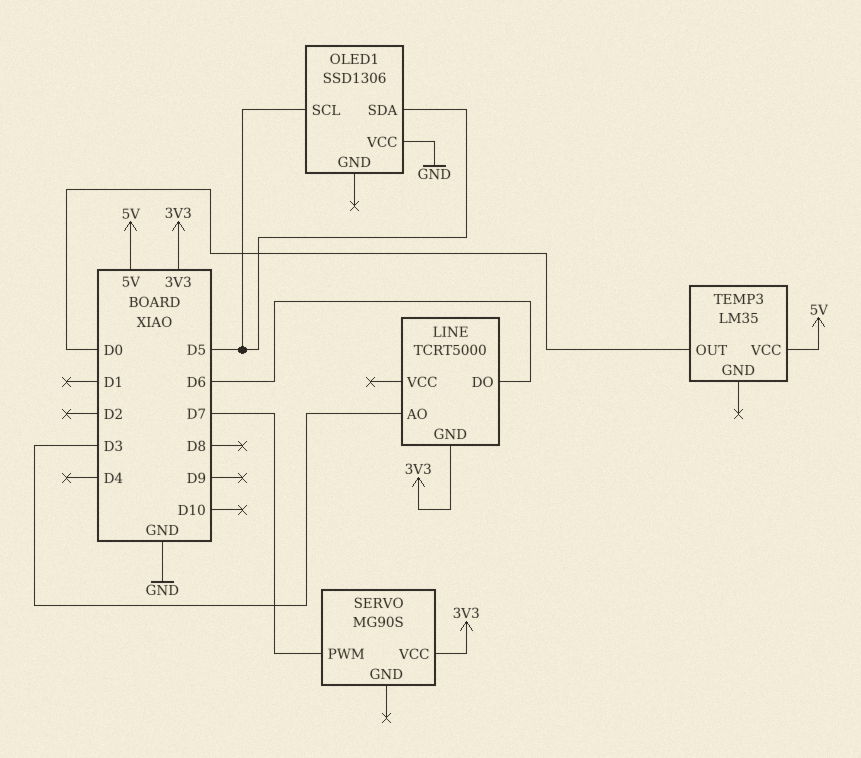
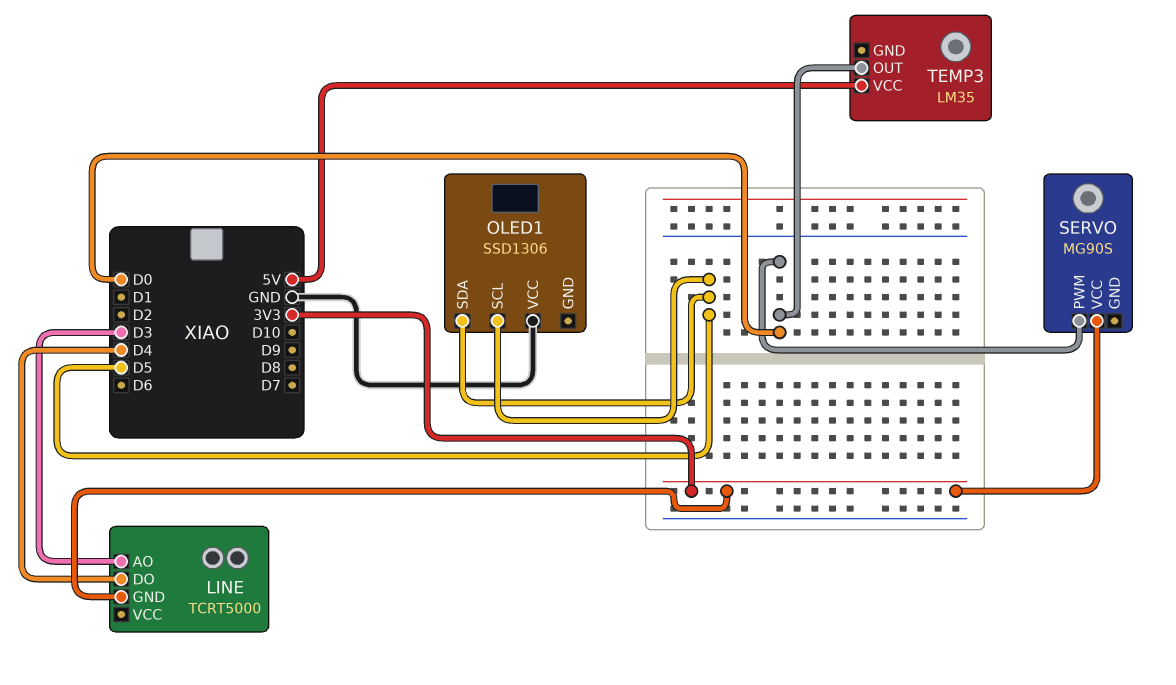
LINE pin DO: D6 -> D4
SERVO pin PWM: D7 -> D0

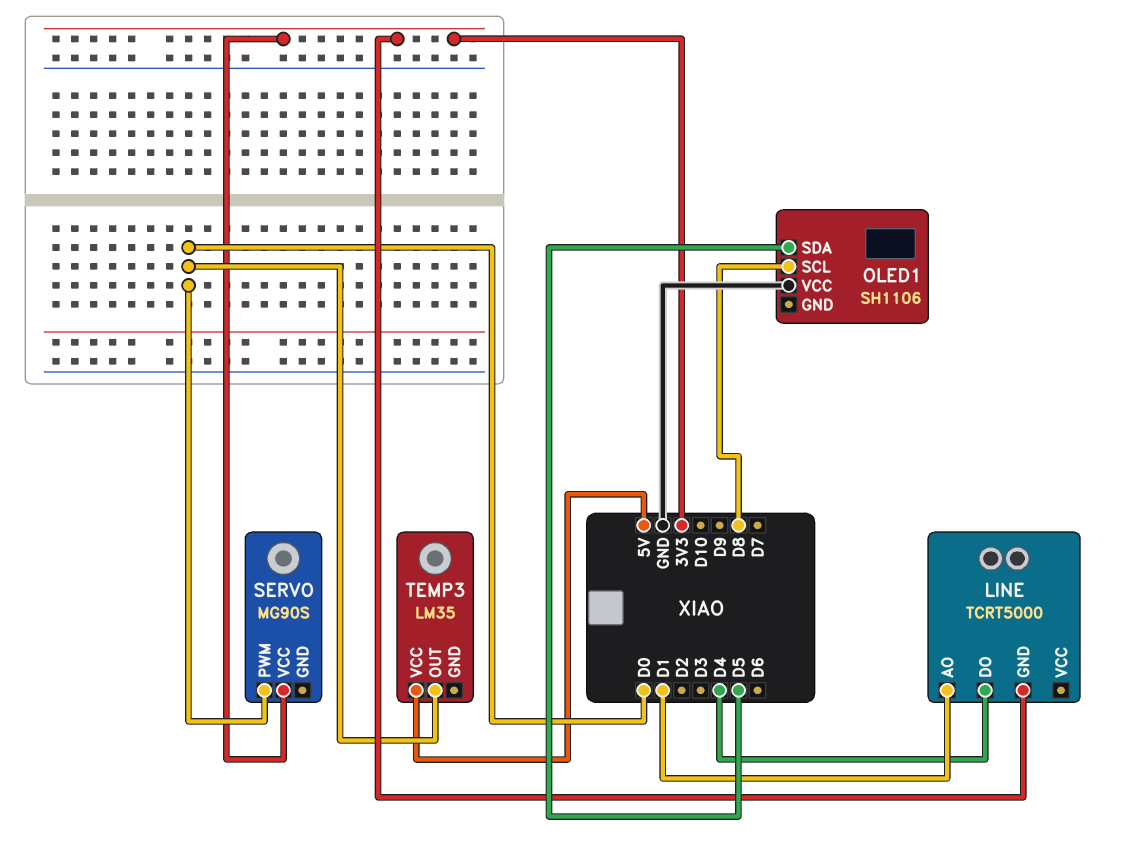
LINE pin AO: D3 -> D1
OLED1: SSD1306 -> SH1106
OLED1 pin SCL: D5 -> D8

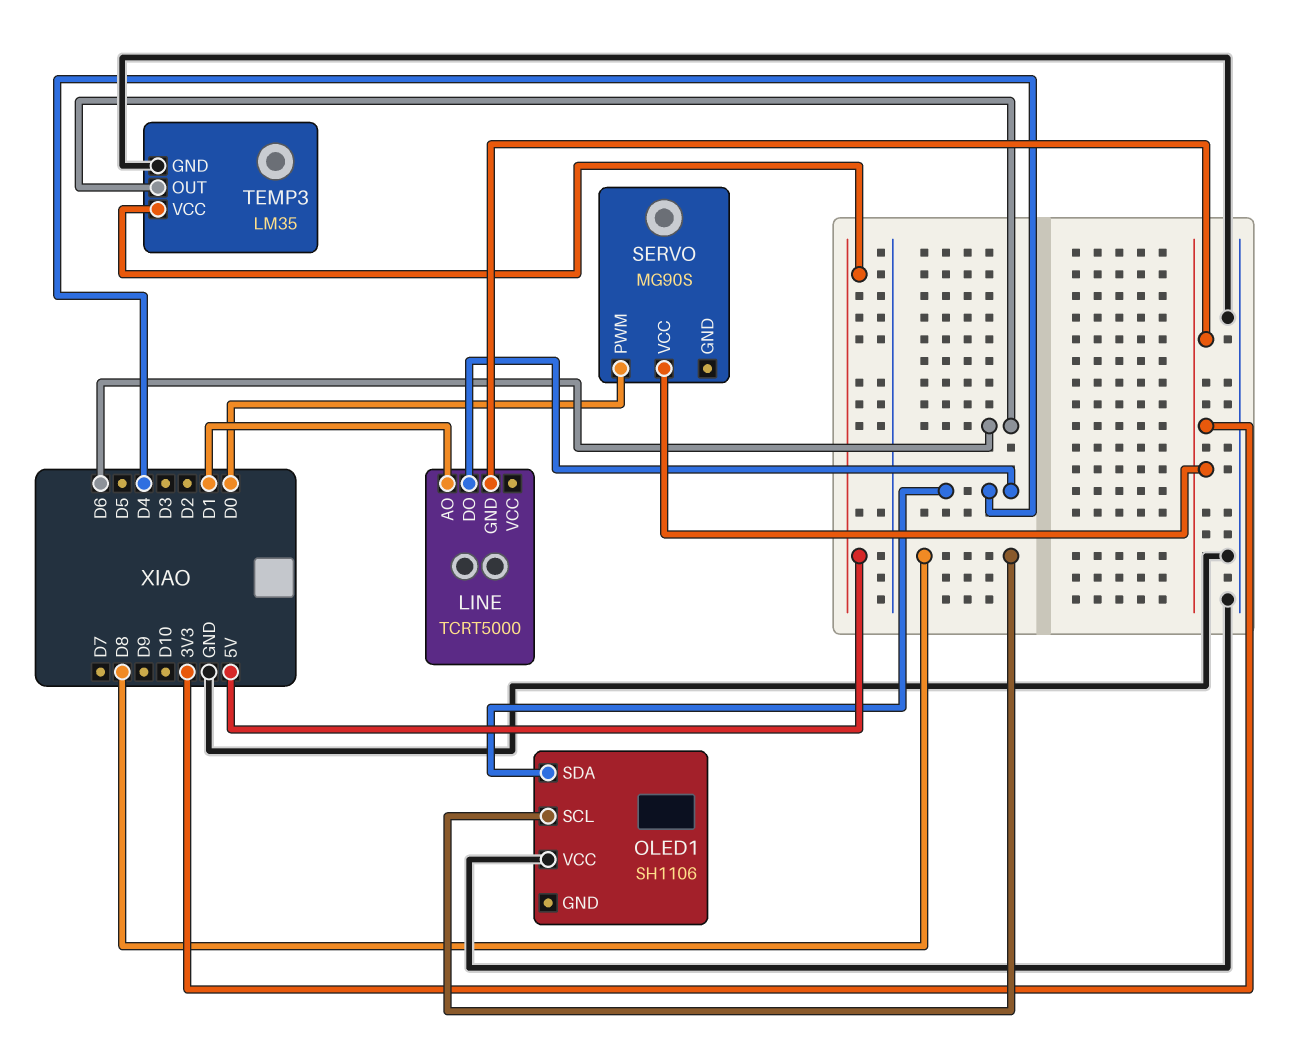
OLED1 pin SDA: D5 -> D4
TEMP3 pin GND: none -> GND
TEMP3 pin OUT: D0 -> D6

